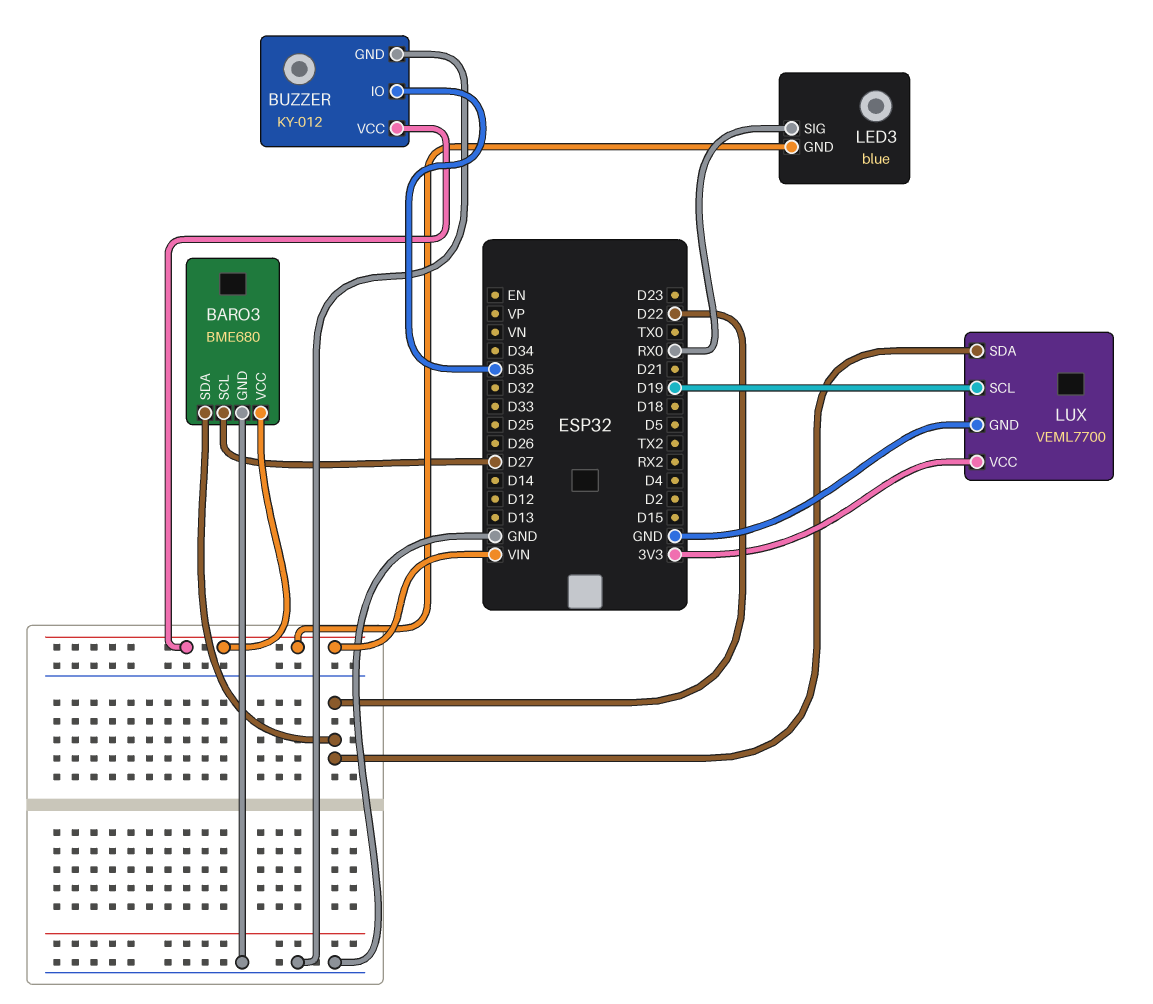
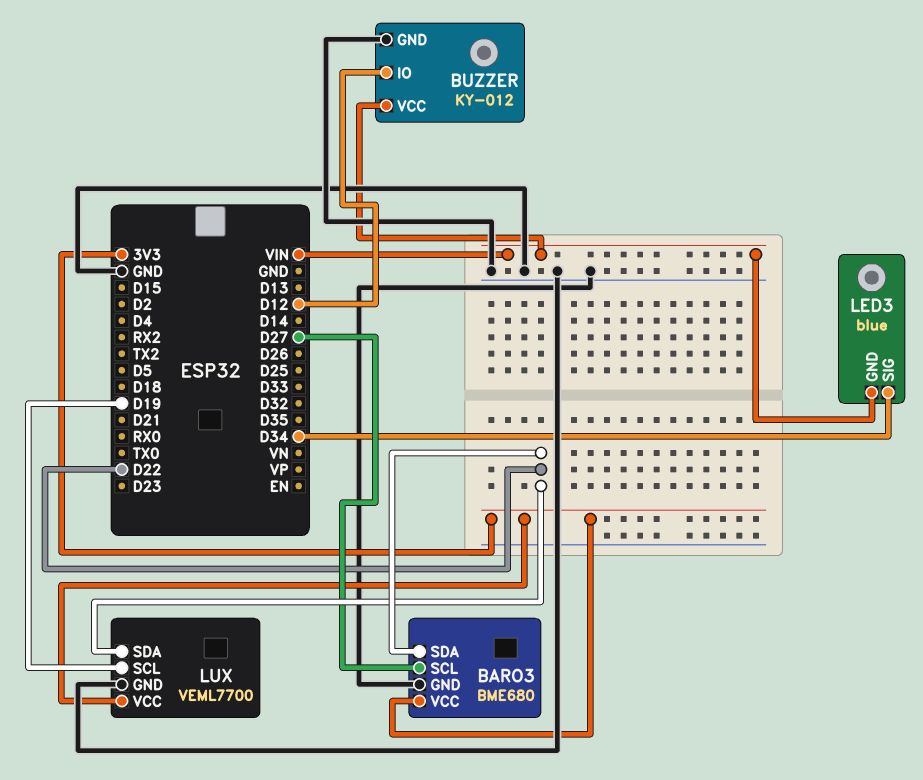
BARO3 pin VCC: VIN -> 3V3
BUZZER pin IO: D35 -> D12
LED3 pin SIG: RX0 -> D34

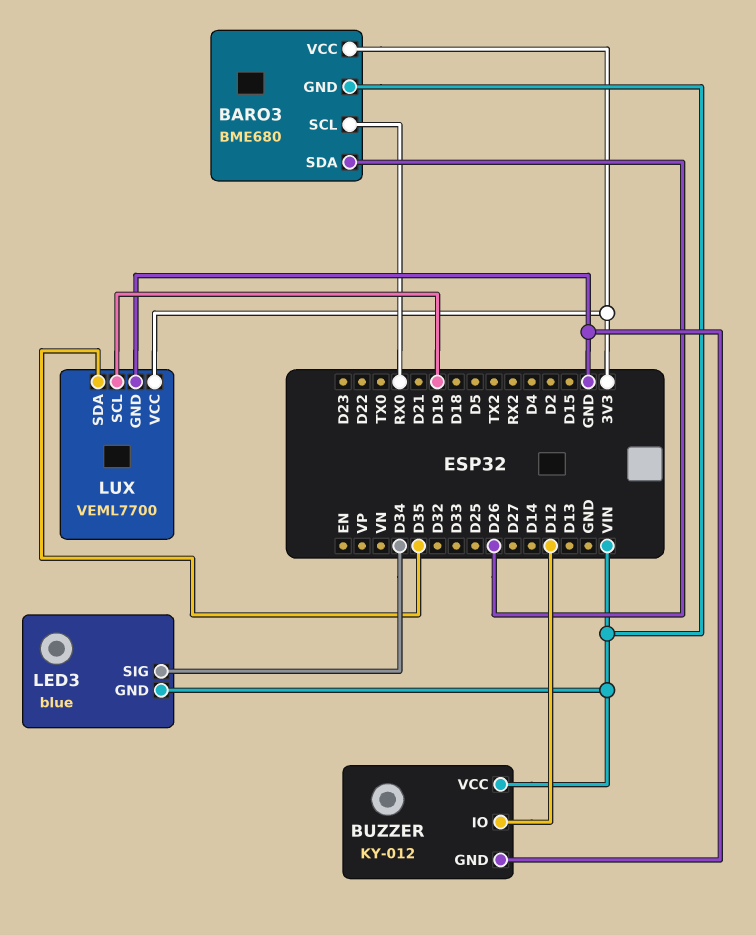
BARO3 pin GND: GND -> VIN
BARO3 pin SCL: D27 -> RX0
BARO3 pin SDA: D22 -> D26
LUX pin SDA: D22 -> D35

